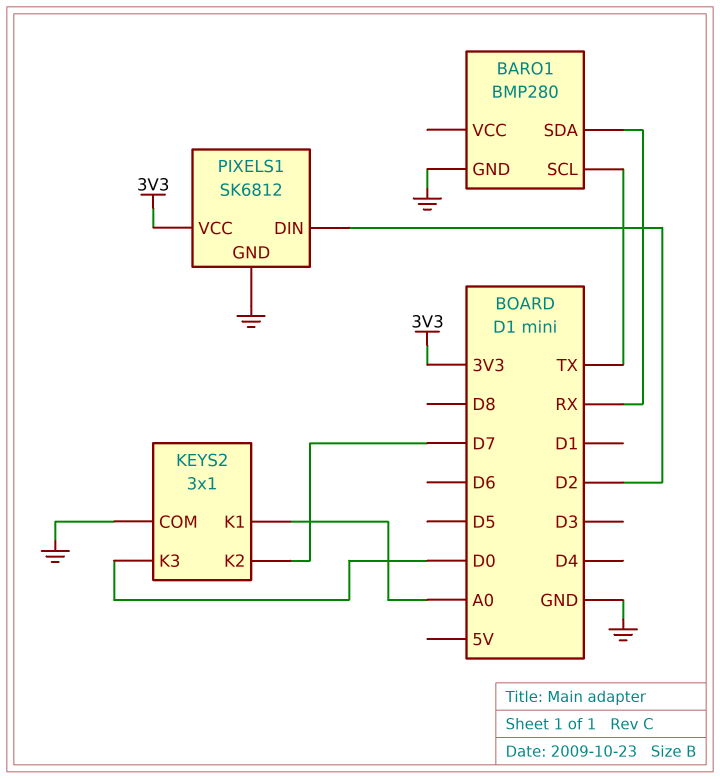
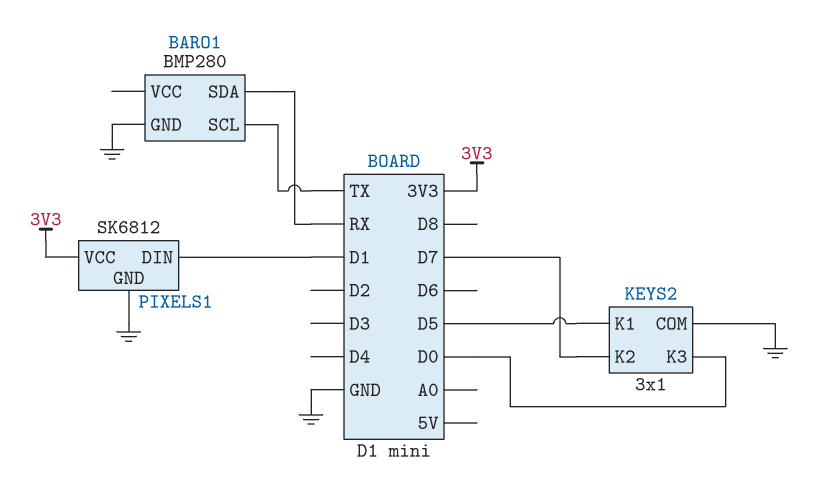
KEYS2 pin K1: A0 -> D5
PIXELS1 pin DIN: D2 -> D1

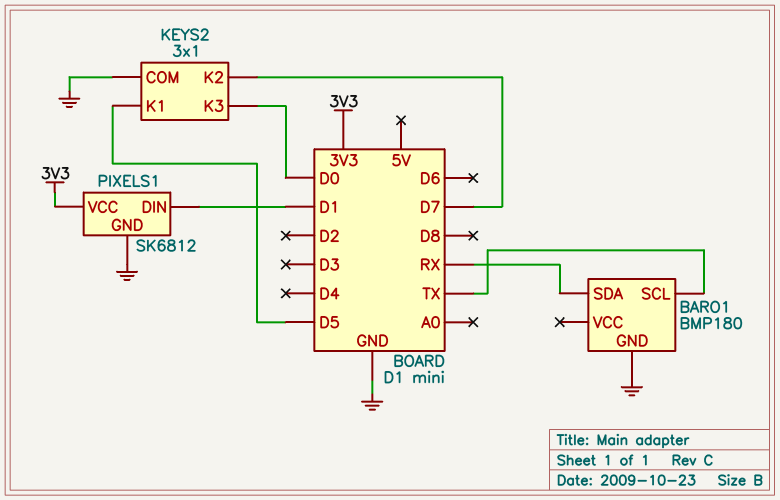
BARO1: BMP280 -> BMP180

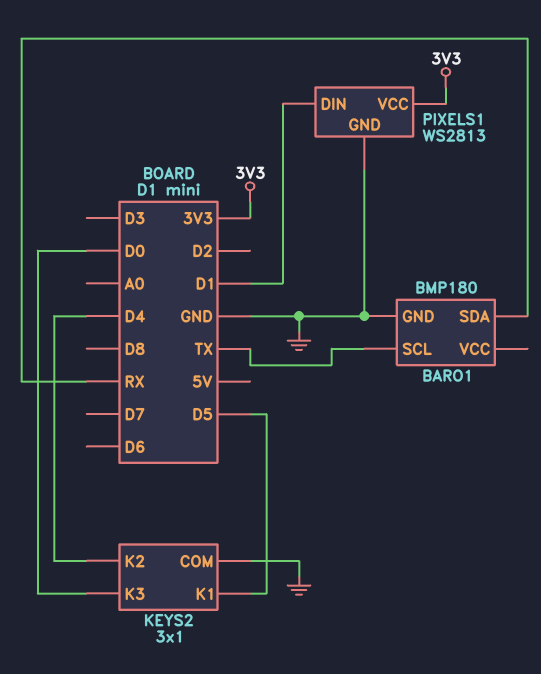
KEYS2 pin K2: D7 -> D4
PIXELS1: SK6812 -> WS2813

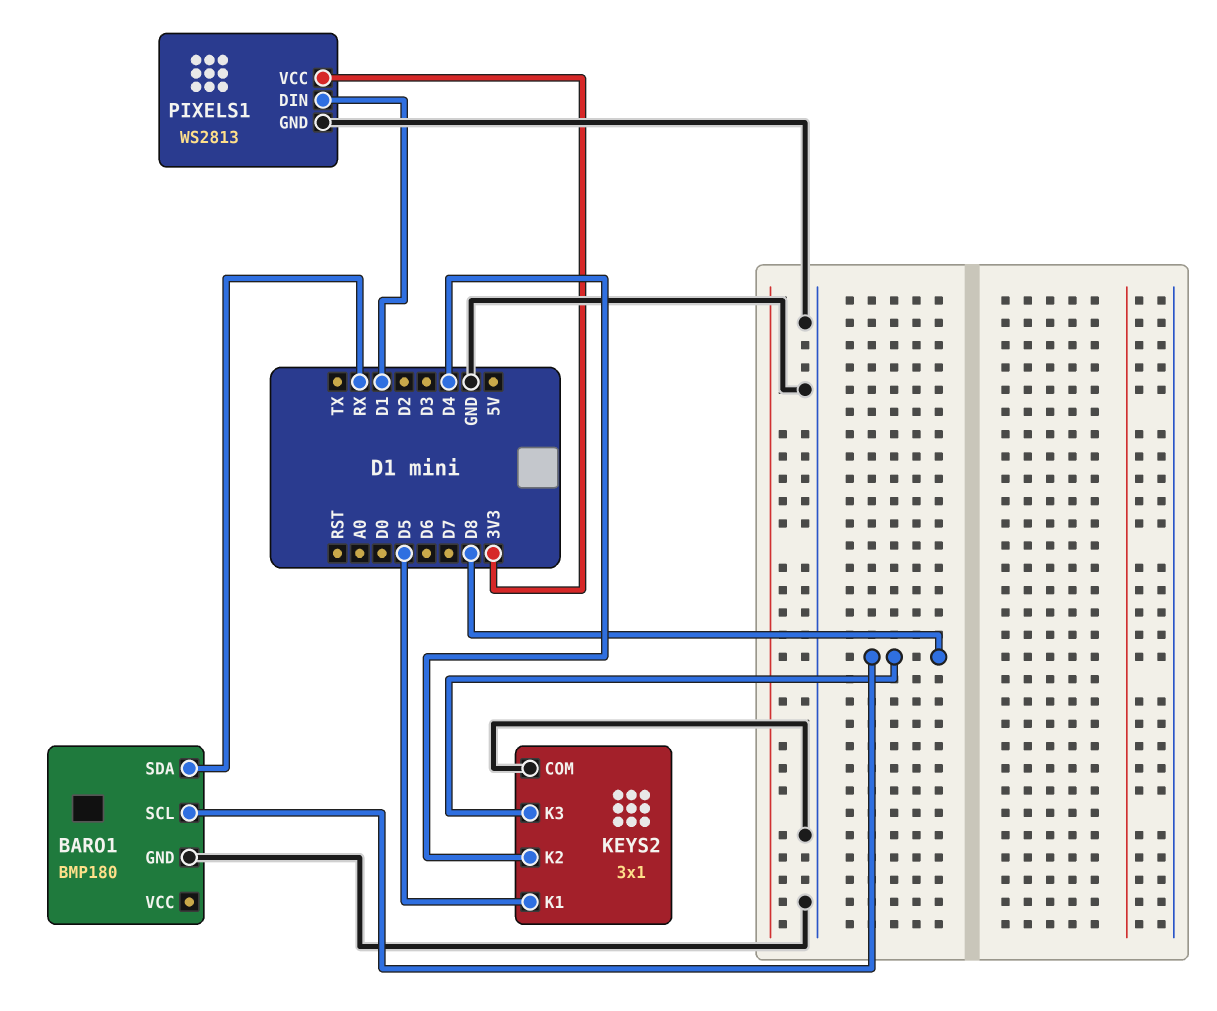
BARO1 pin SCL: TX -> D8
KEYS2 pin K3: D0 -> D8

